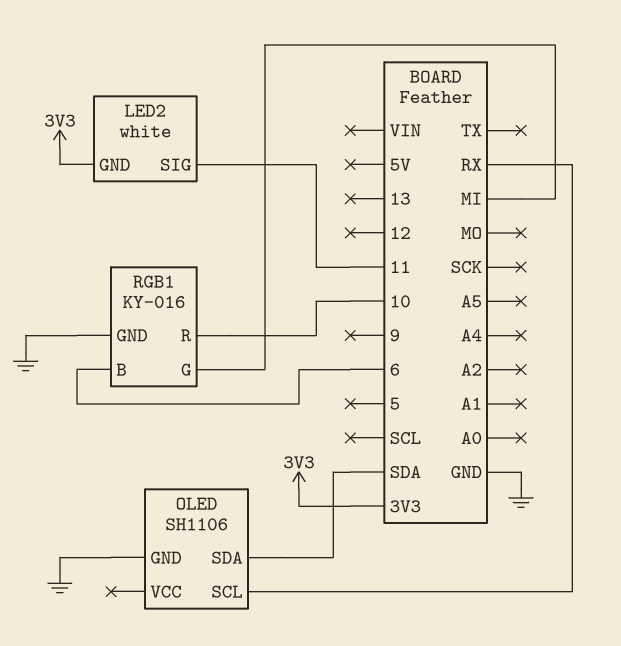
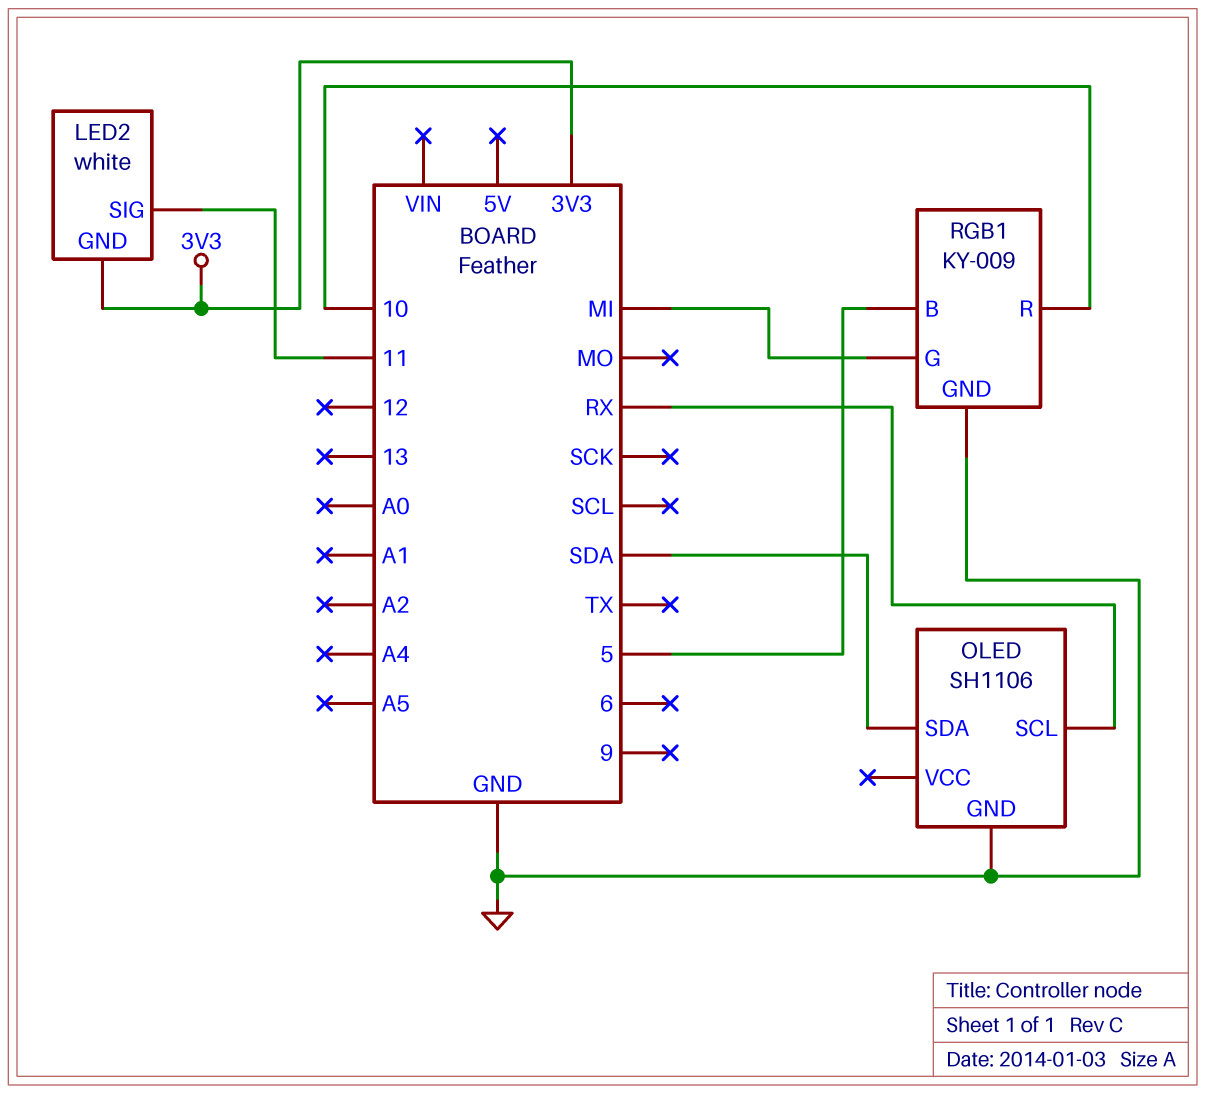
RGB1: KY-016 -> KY-009
RGB1 pin B: 6 -> 5

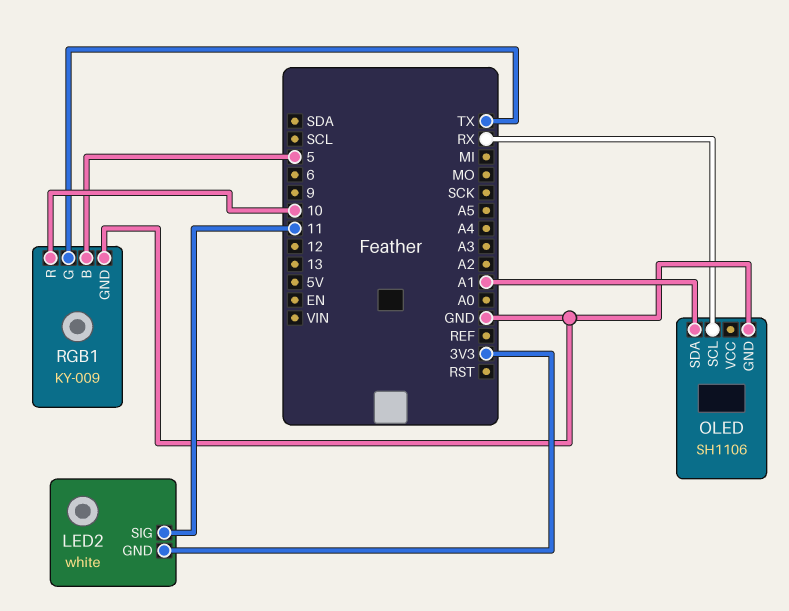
OLED pin SDA: SDA -> A1
RGB1 pin G: MI -> TX

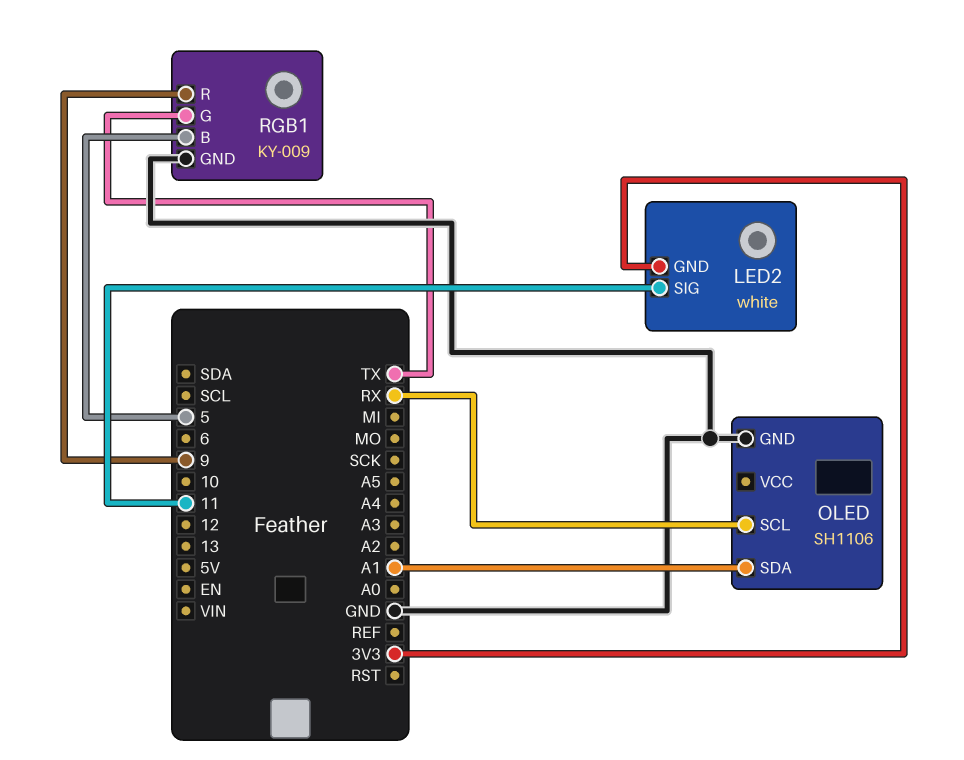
RGB1 pin R: 10 -> 9

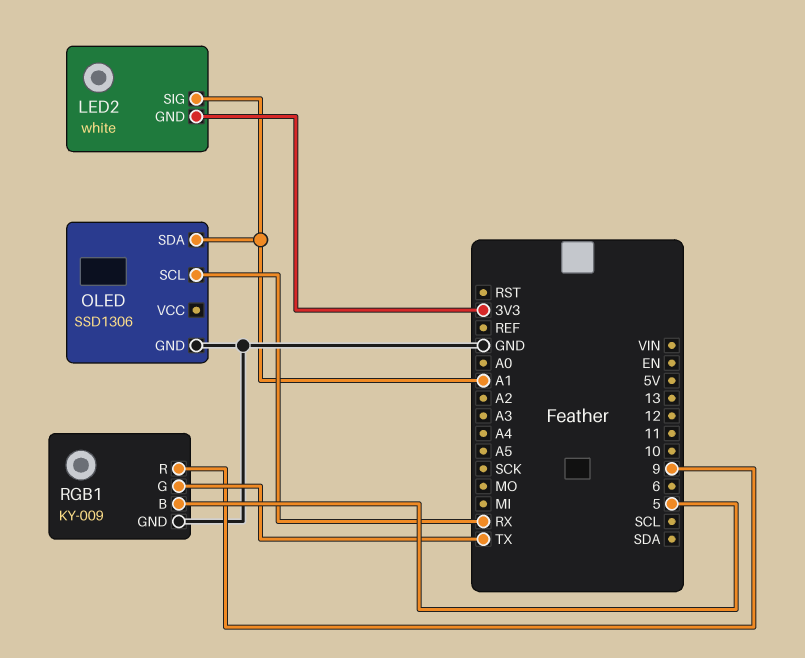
LED2 pin SIG: 11 -> A1
OLED: SH1106 -> SSD1306

